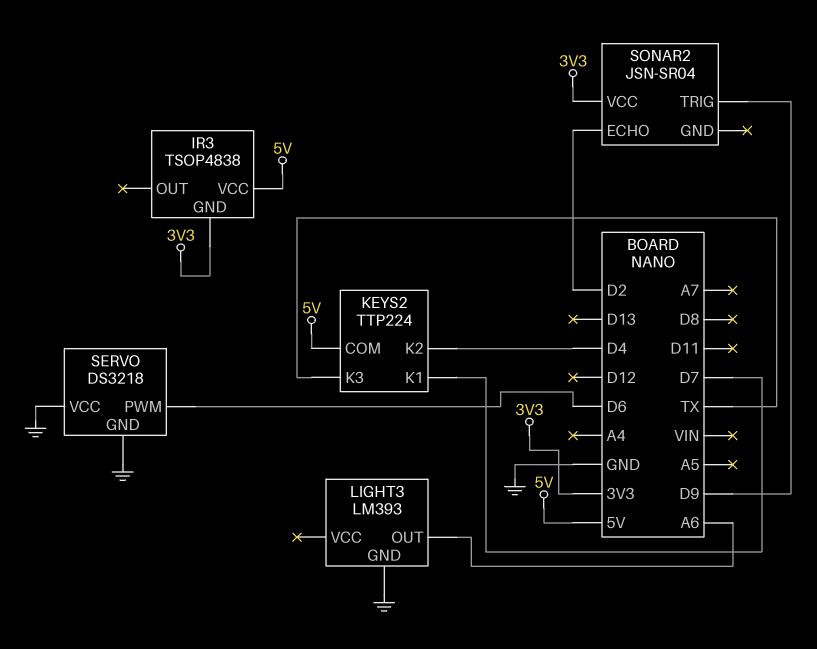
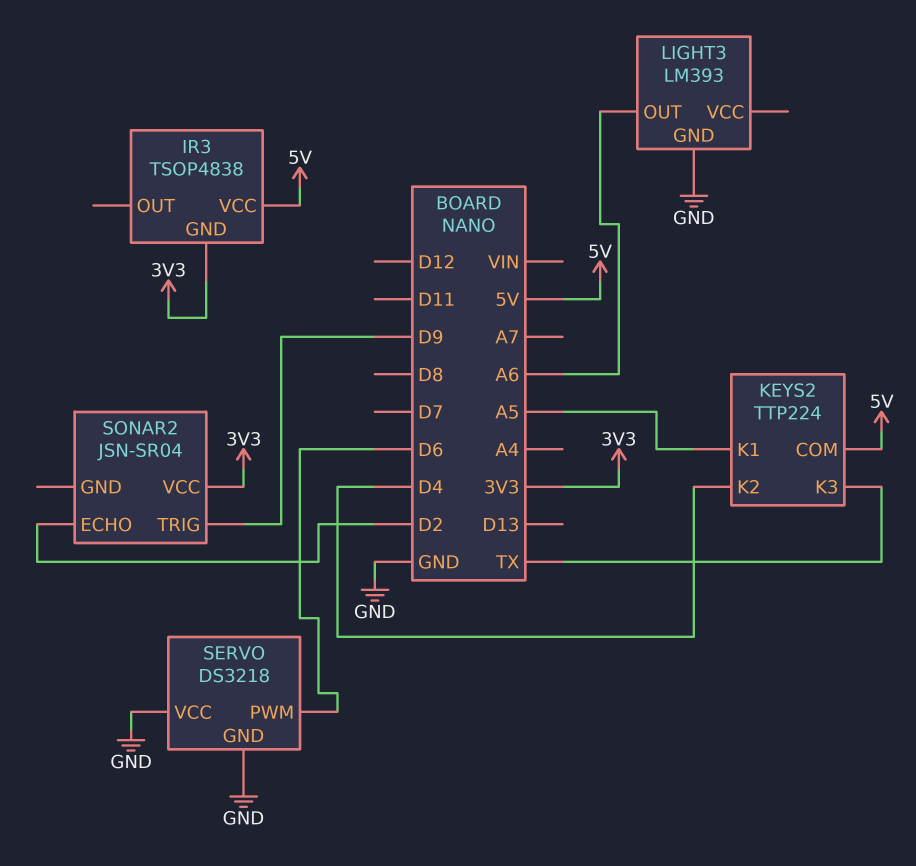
KEYS2 pin K1: D7 -> A5

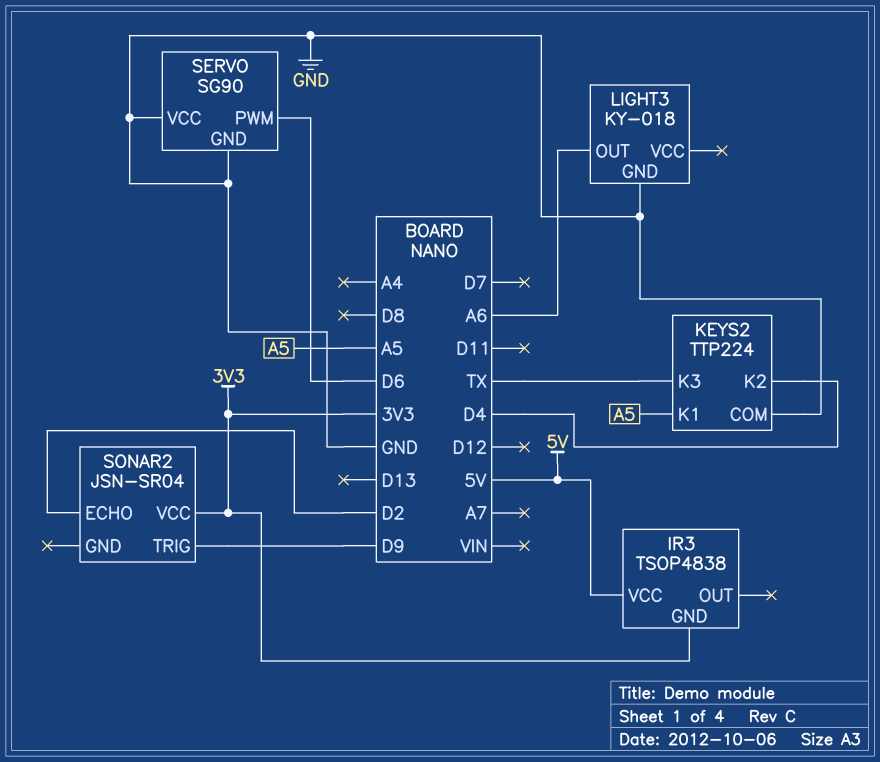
KEYS2 pin COM: 5V -> GND
LIGHT3: LM393 -> KY-018
SERVO: DS3218 -> SG90

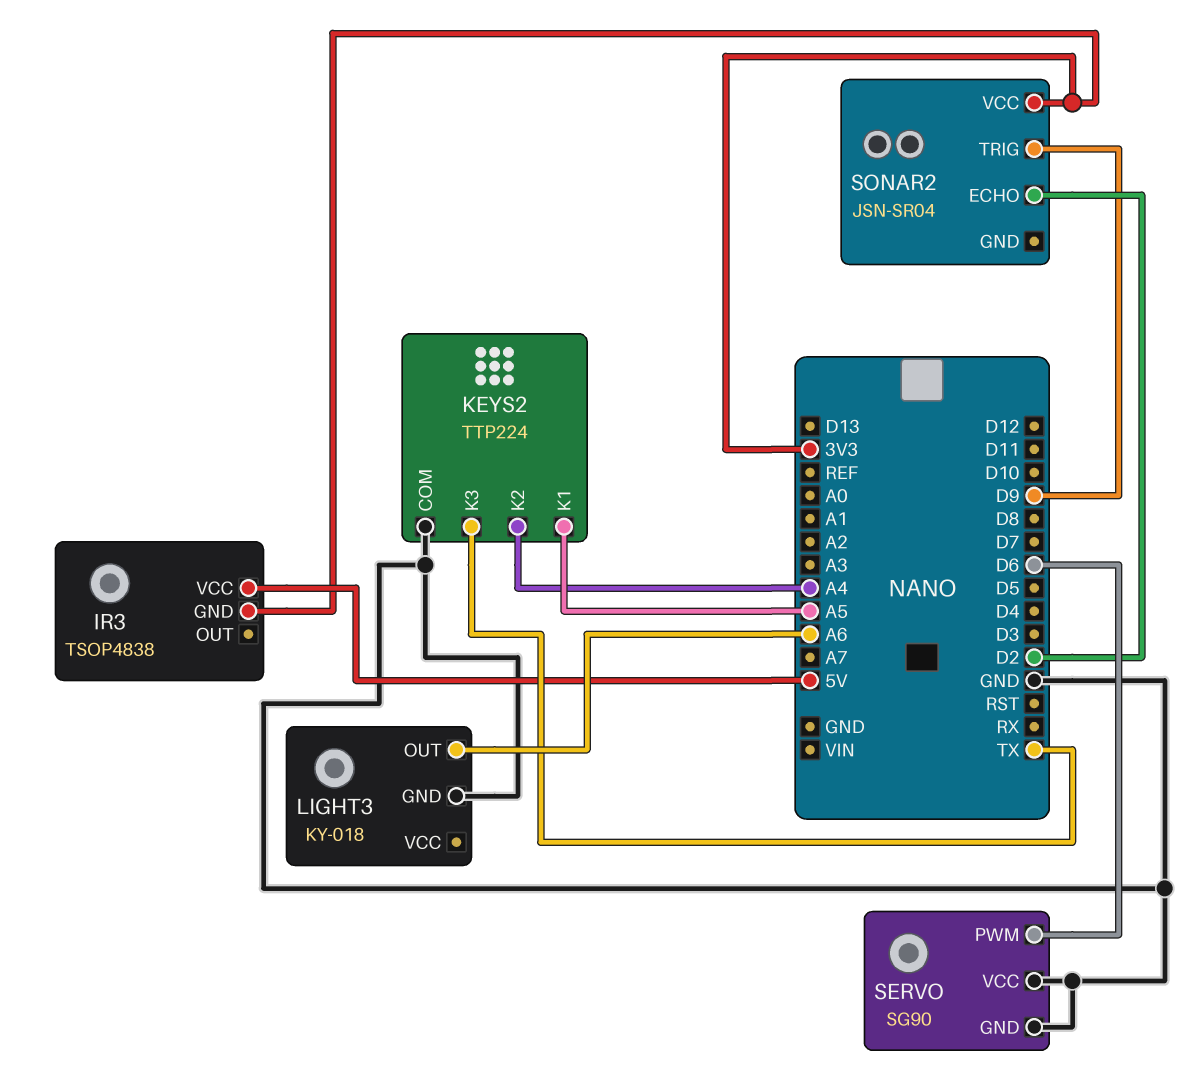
KEYS2 pin K2: D4 -> A4

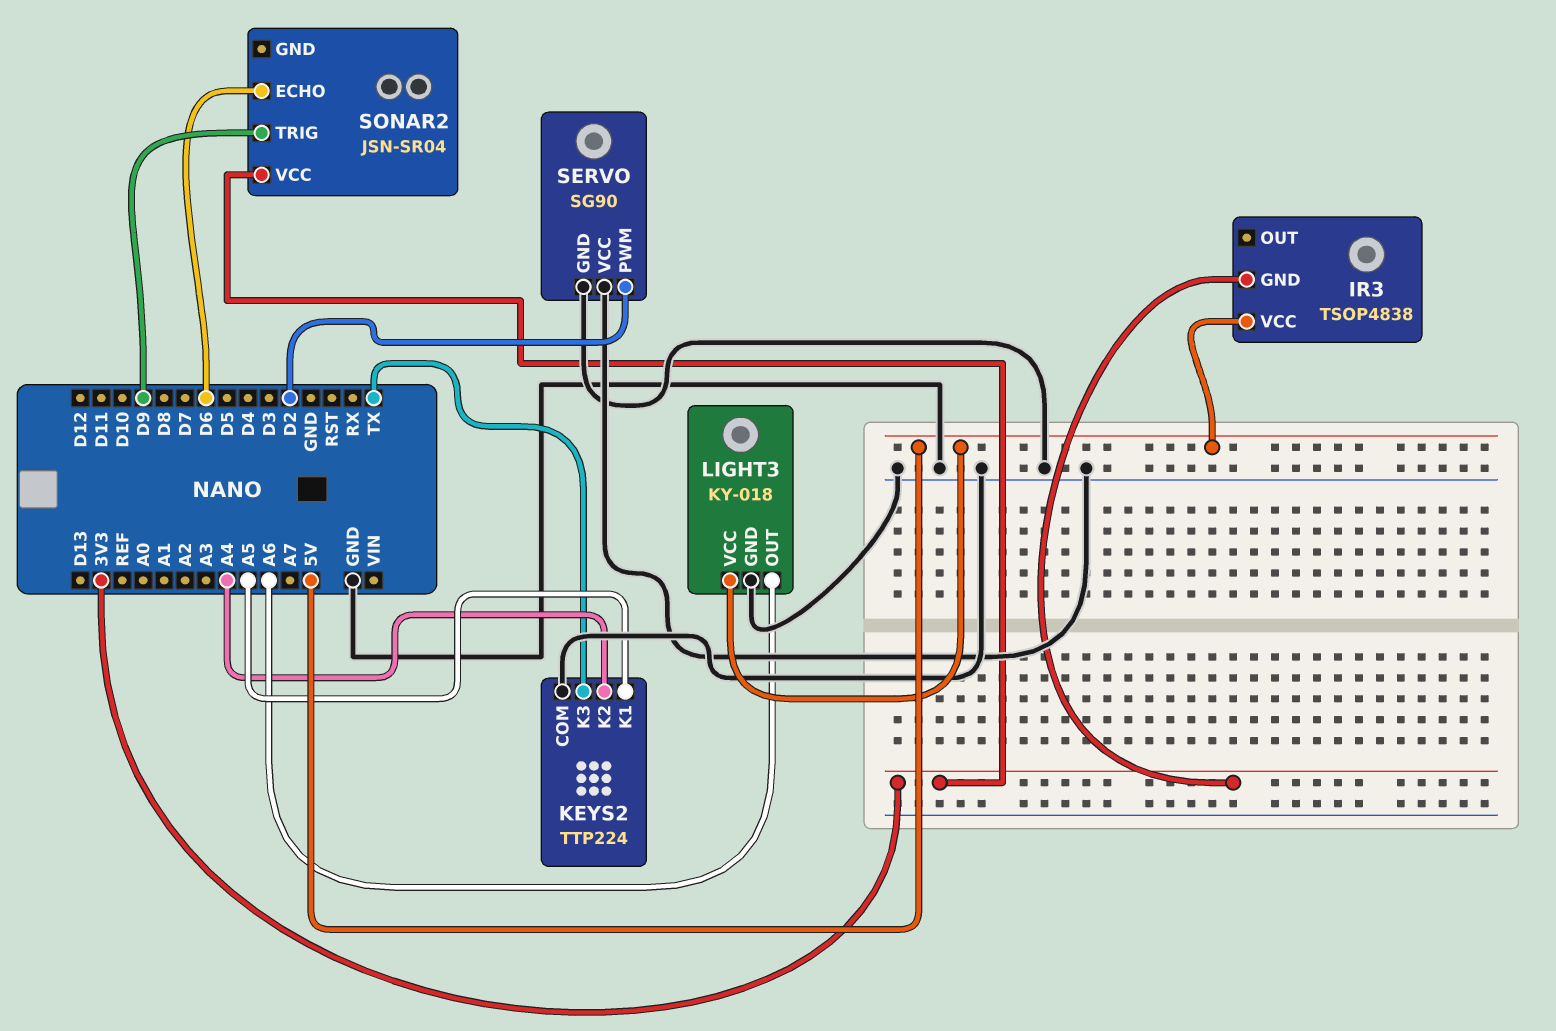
LIGHT3 pin VCC: none -> 5V
SERVO pin PWM: D6 -> D2
SONAR2 pin ECHO: D2 -> D6

